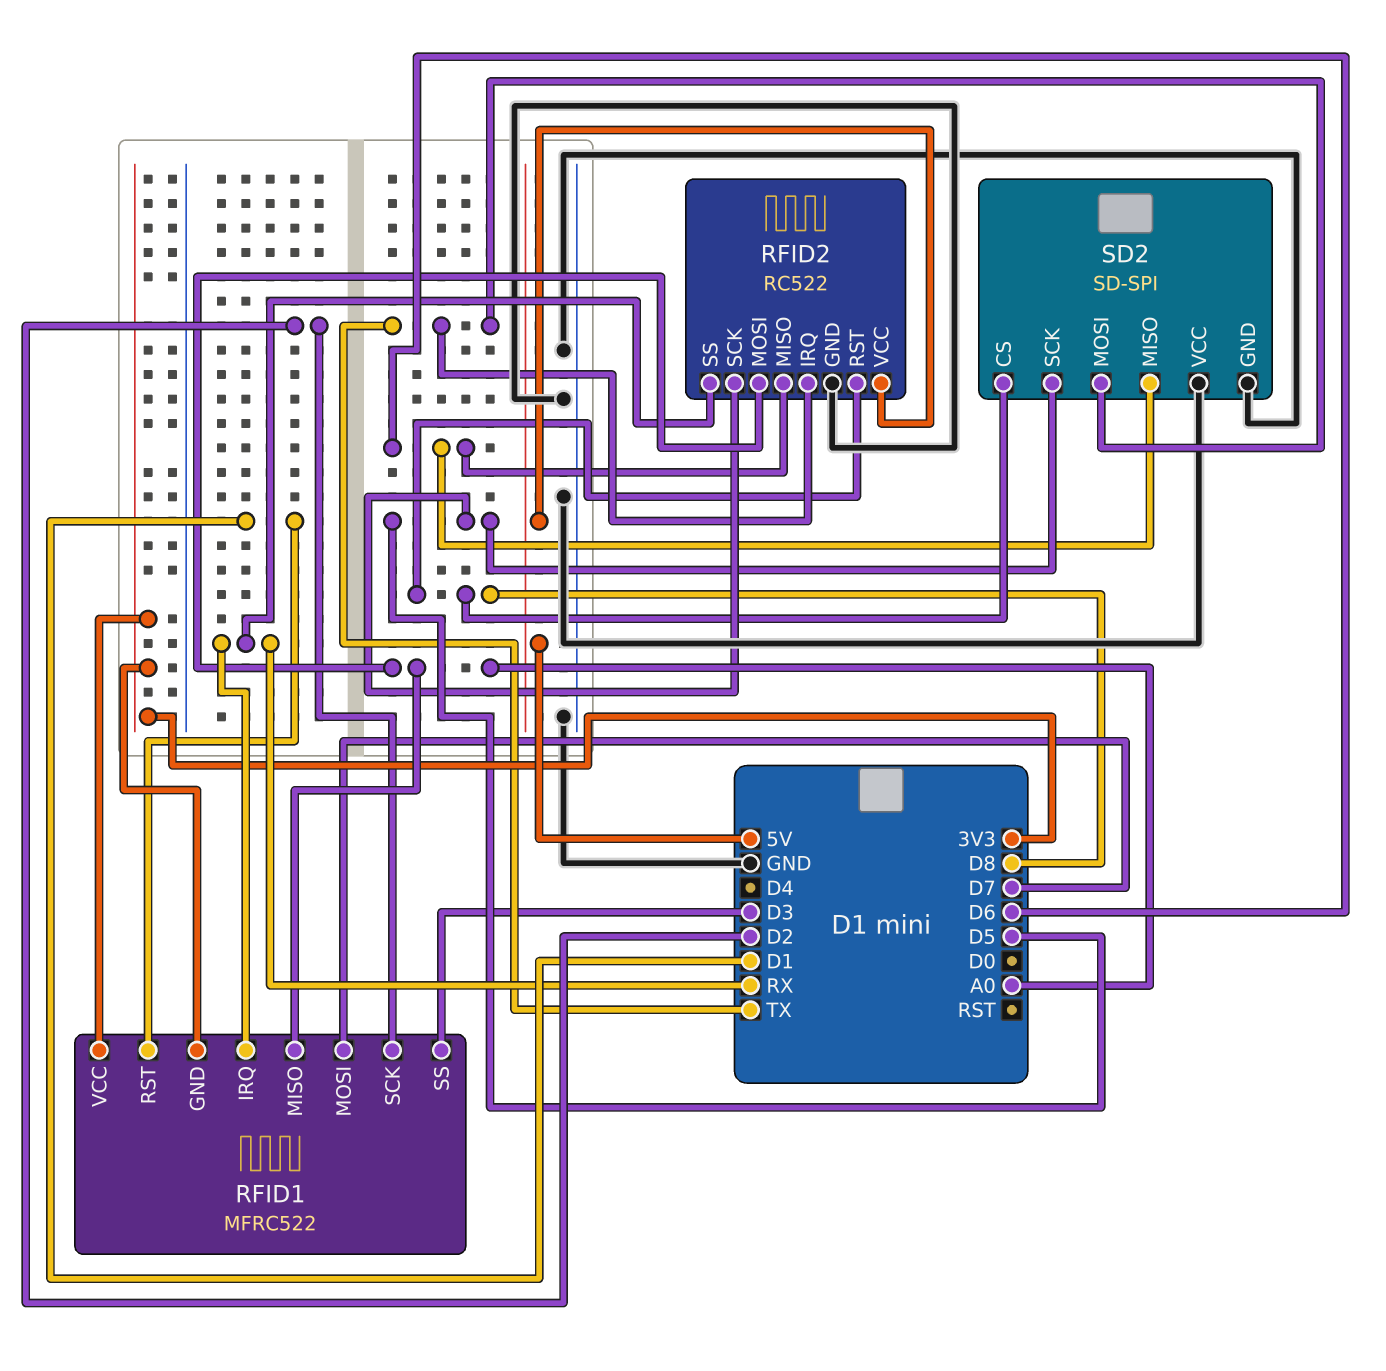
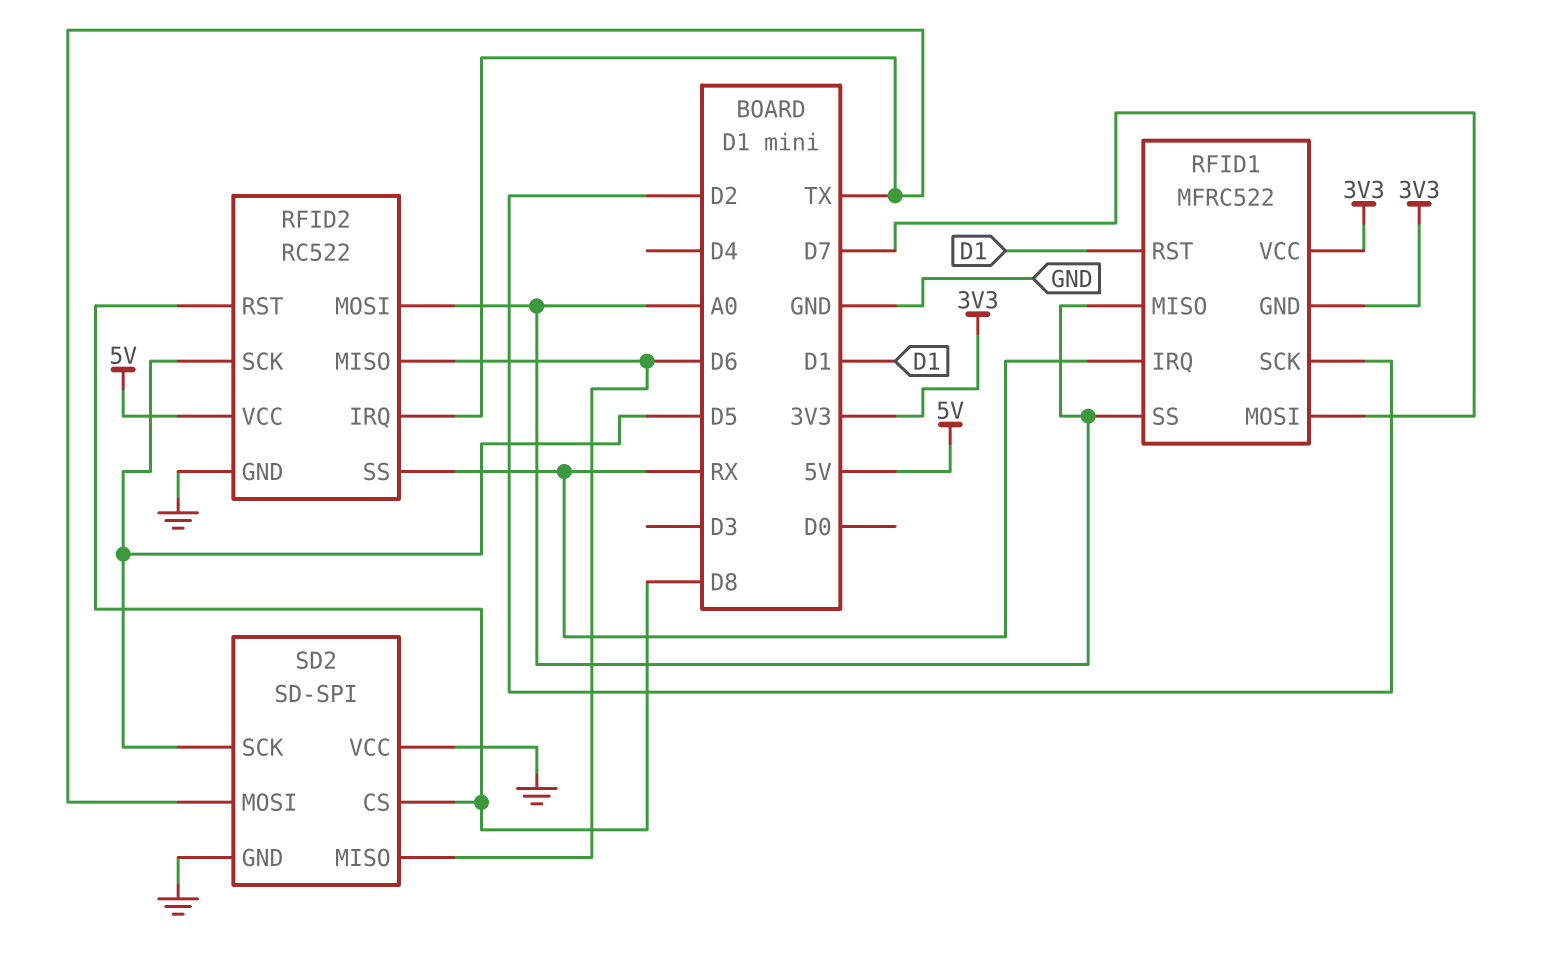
RFID1 pin SS: D3 -> A0

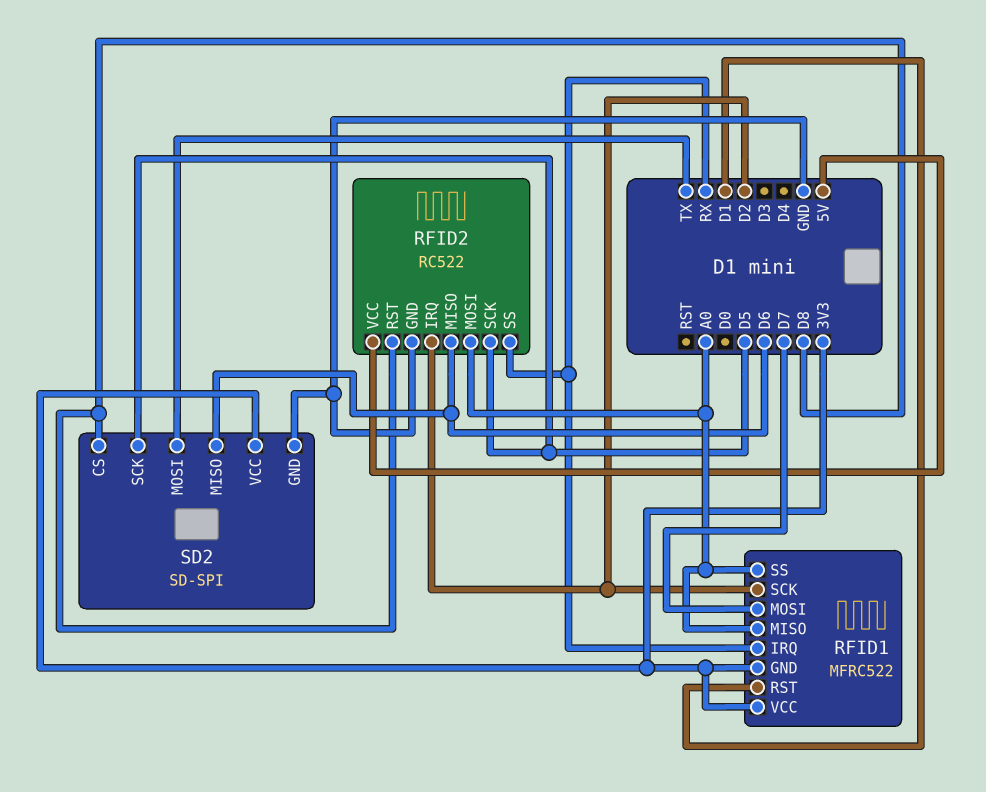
RFID2 pin IRQ: TX -> D2
SD2 pin VCC: GND -> 3V3

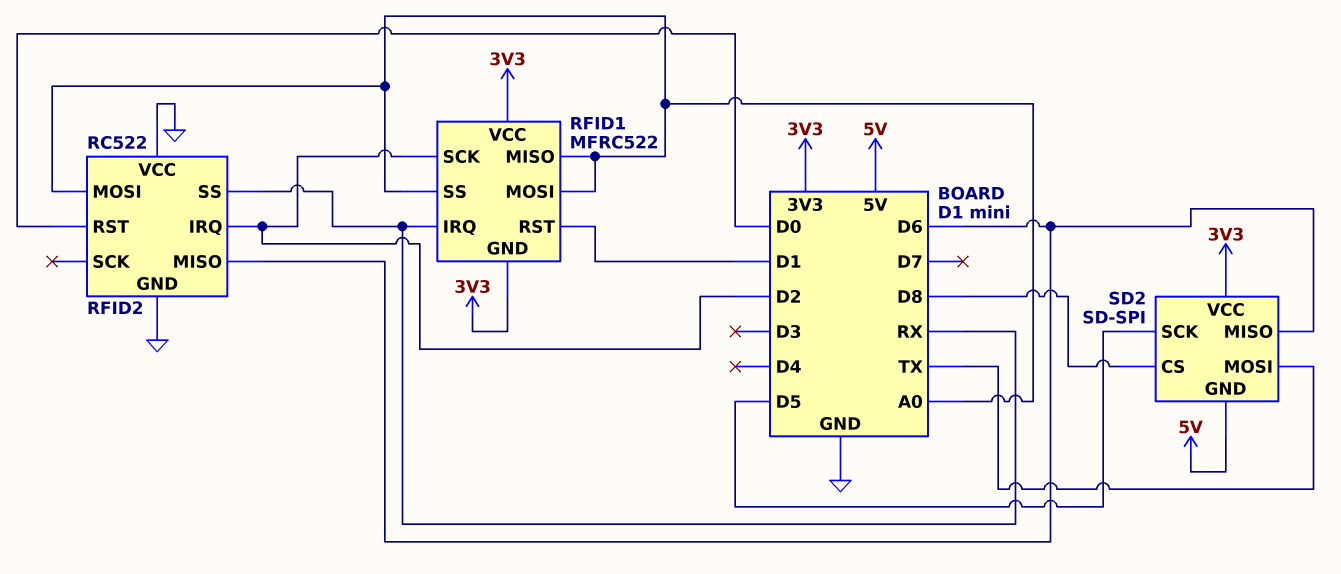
RFID1 pin MOSI: D7 -> A0
RFID2 pin RST: D8 -> D0
RFID2 pin SCK: D5 -> none
RFID2 pin VCC: 5V -> GND
SD2 pin GND: GND -> 5V

